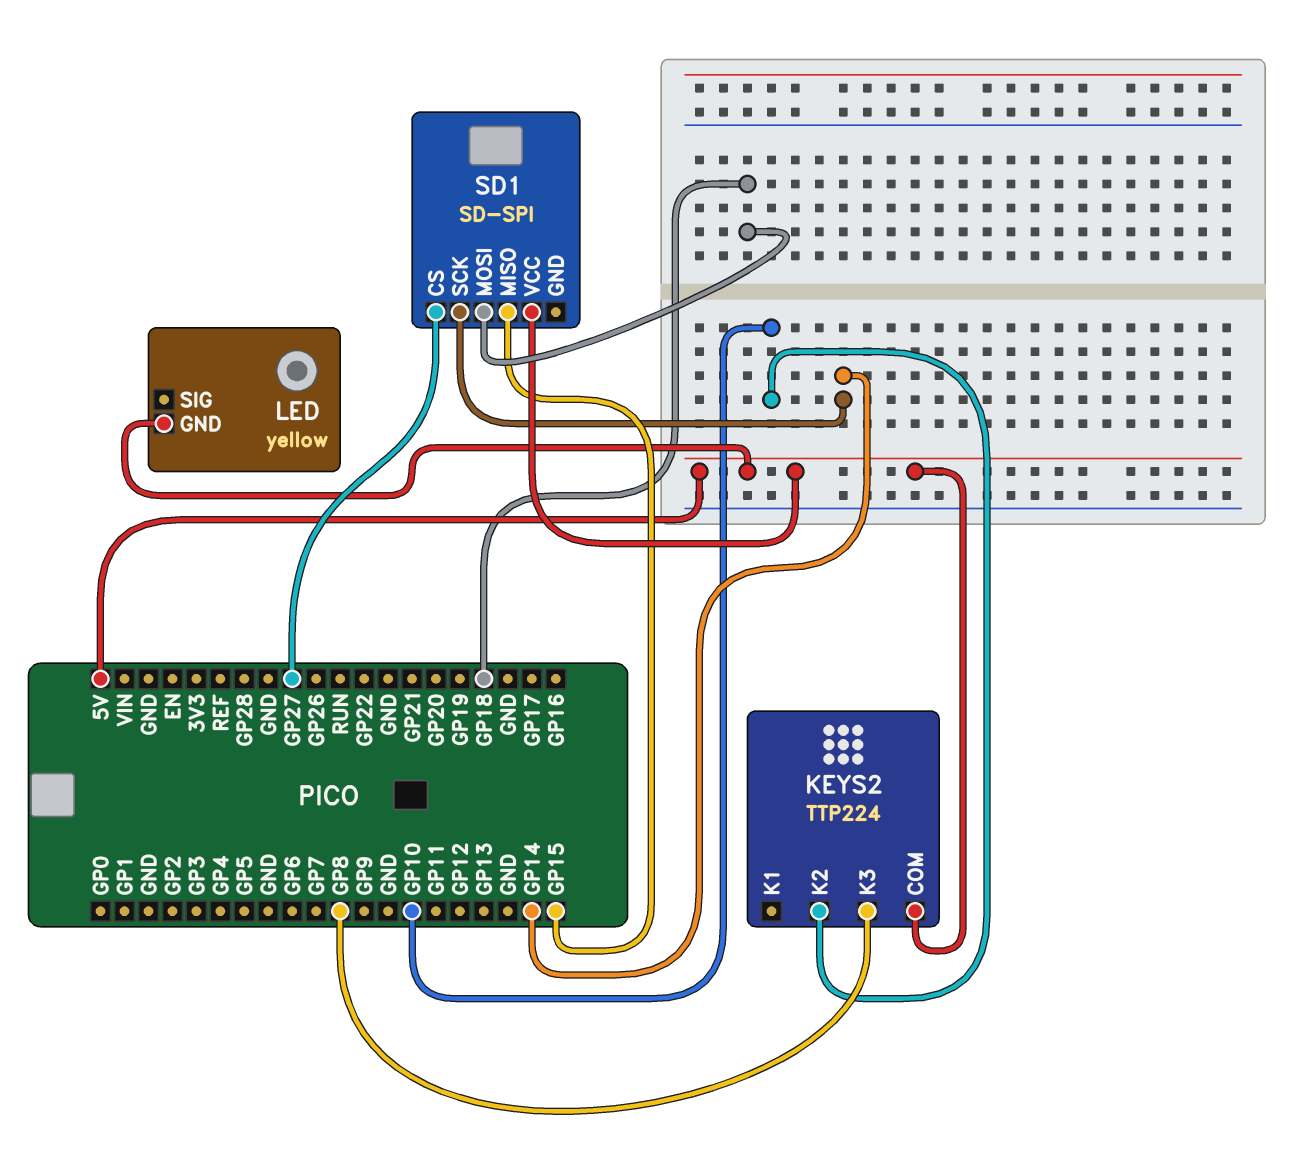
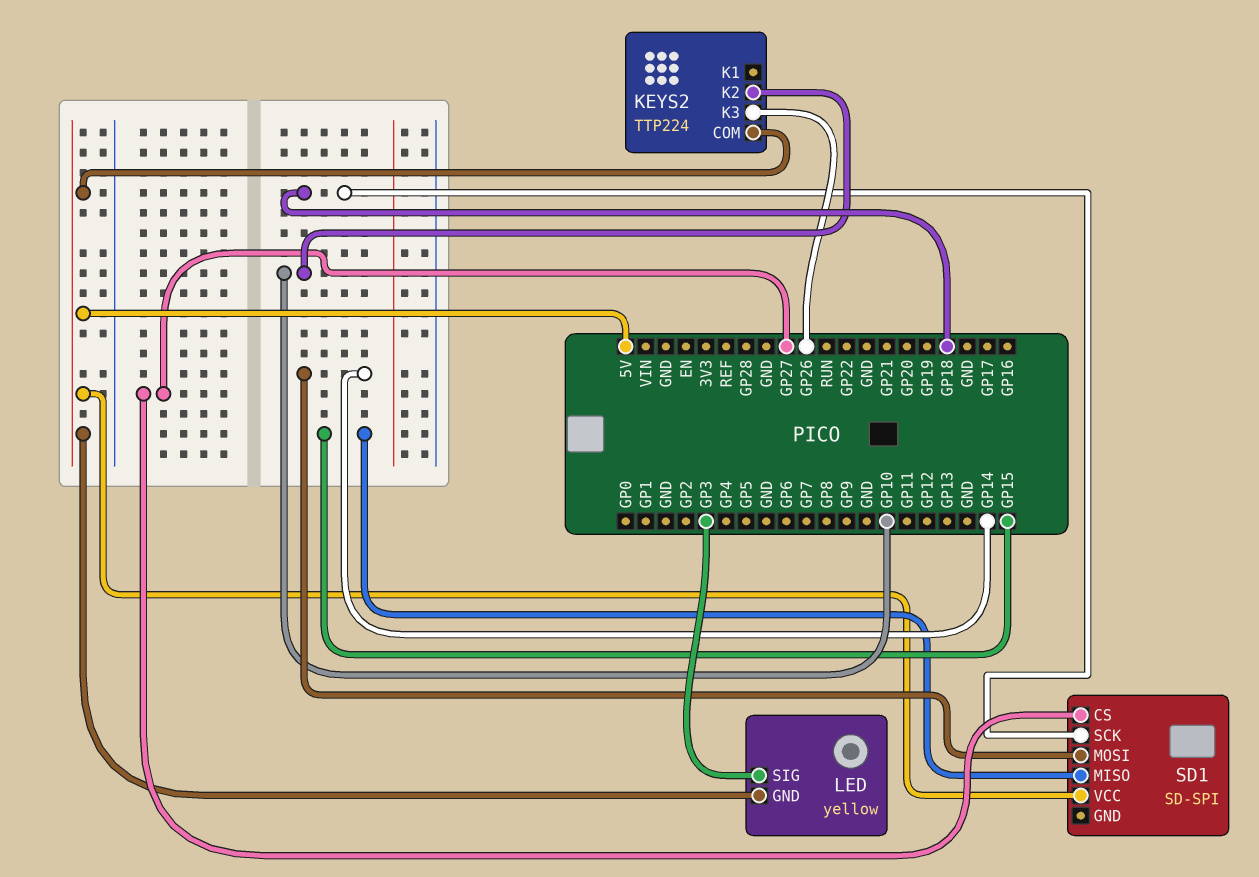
KEYS2 pin K3: GP8 -> GP26
LED pin SIG: none -> GP3
SD1 pin MOSI: GP18 -> GP14
SD1 pin SCK: GP14 -> GP18

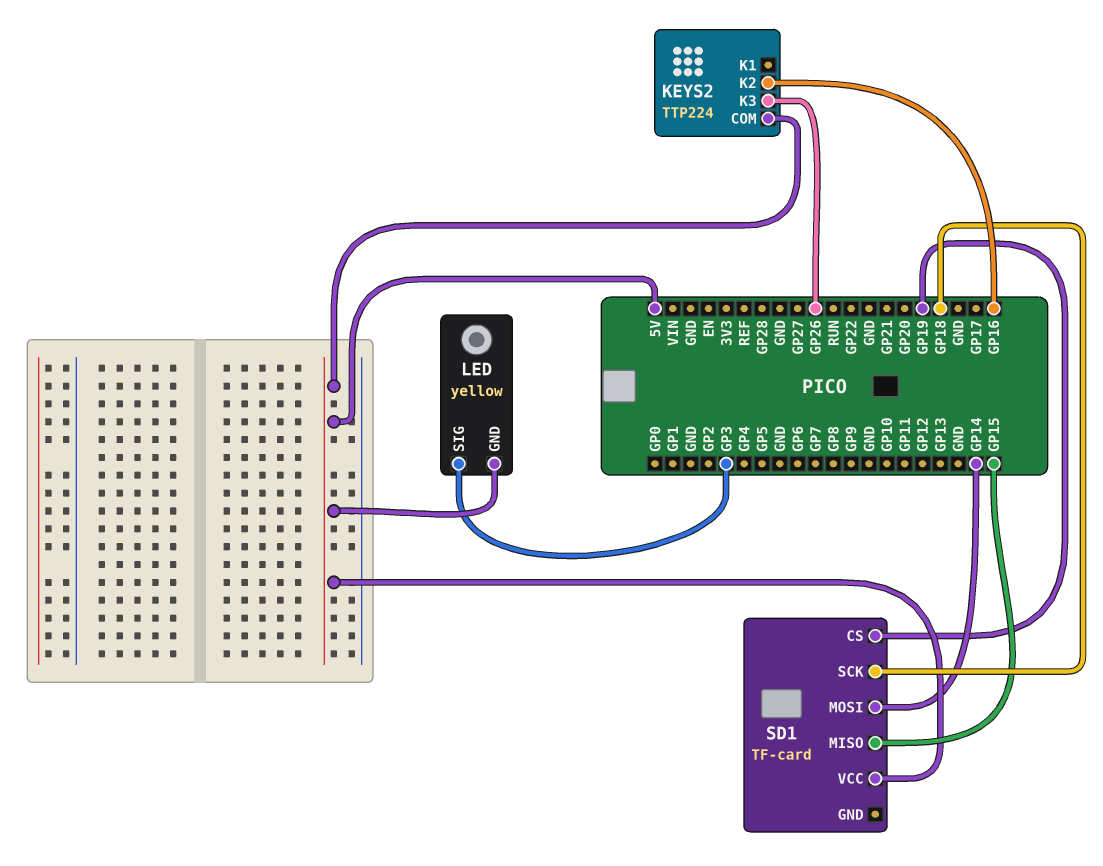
KEYS2 pin K2: GP10 -> GP16
SD1: SD-SPI -> TF-card
SD1 pin CS: GP27 -> GP19

